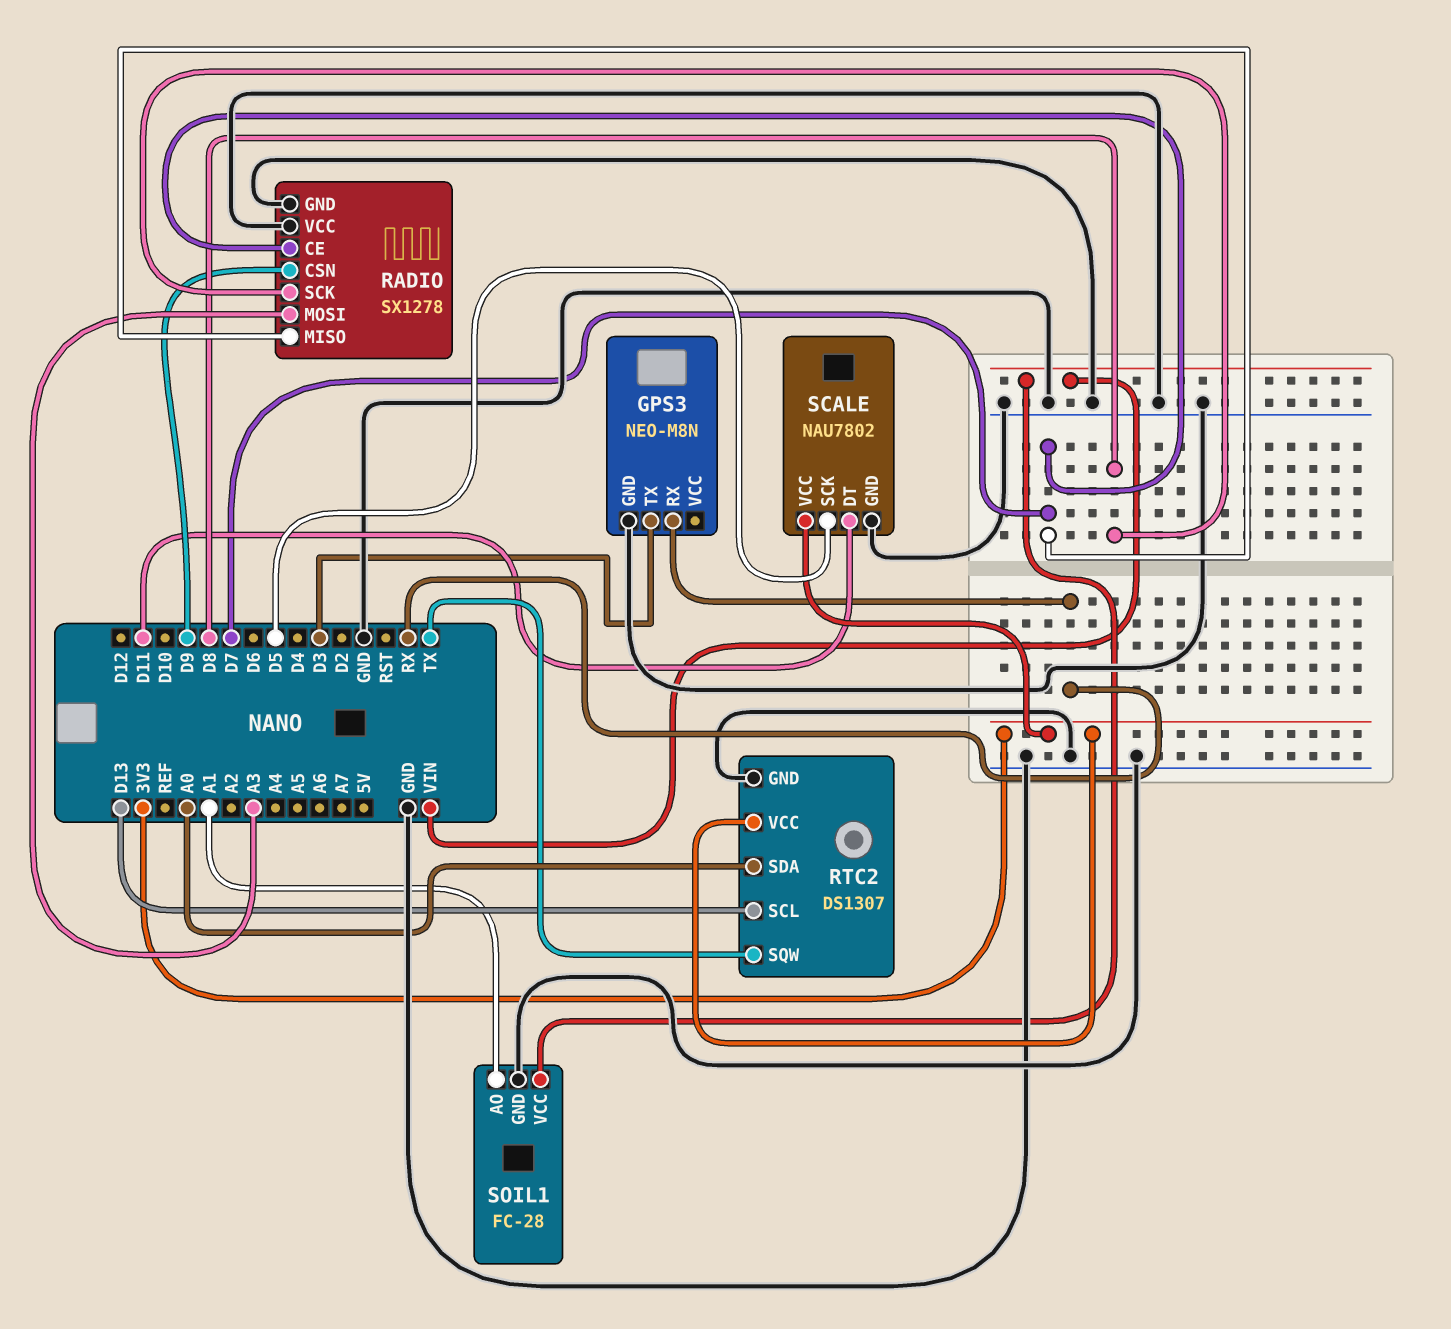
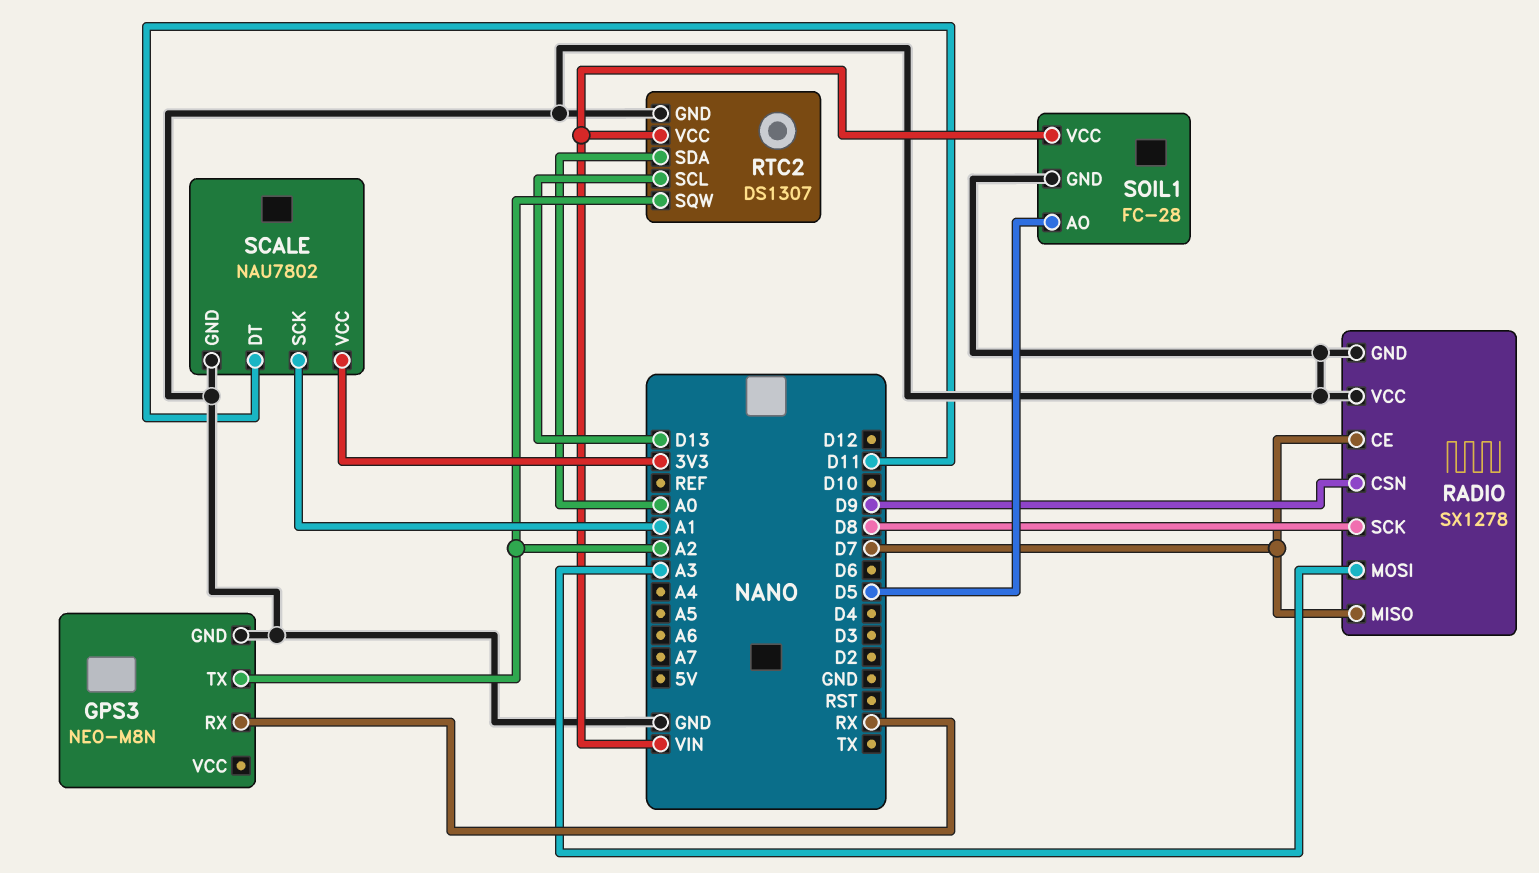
GPS3 pin TX: D3 -> A2
RTC2 pin SQW: TX -> A2
RTC2 pin VCC: 3V3 -> VIN
SCALE pin SCK: D5 -> A1
SOIL1 pin AO: A1 -> D5

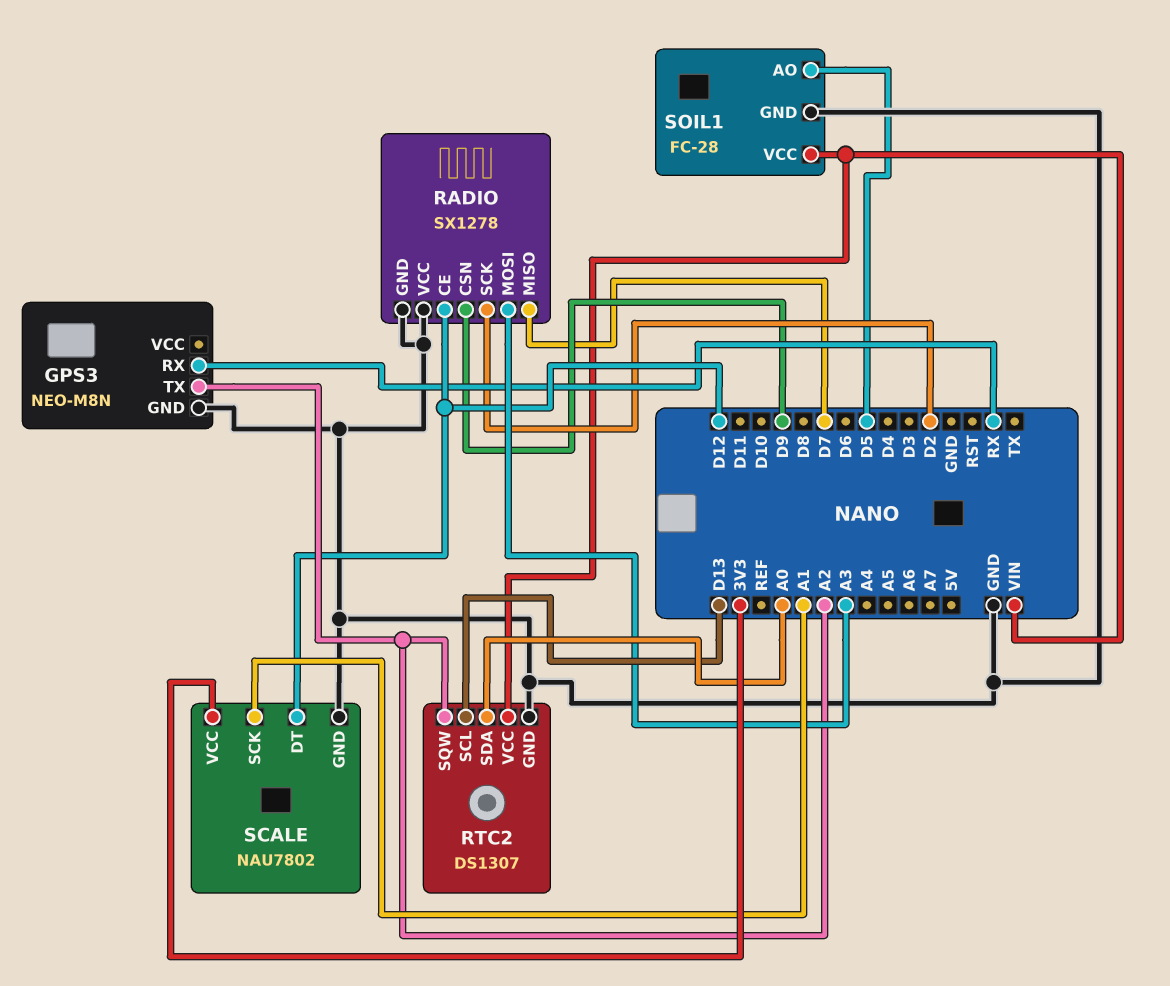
RADIO pin CE: D7 -> D12
RADIO pin SCK: D8 -> D2
SCALE pin DT: D11 -> D12

